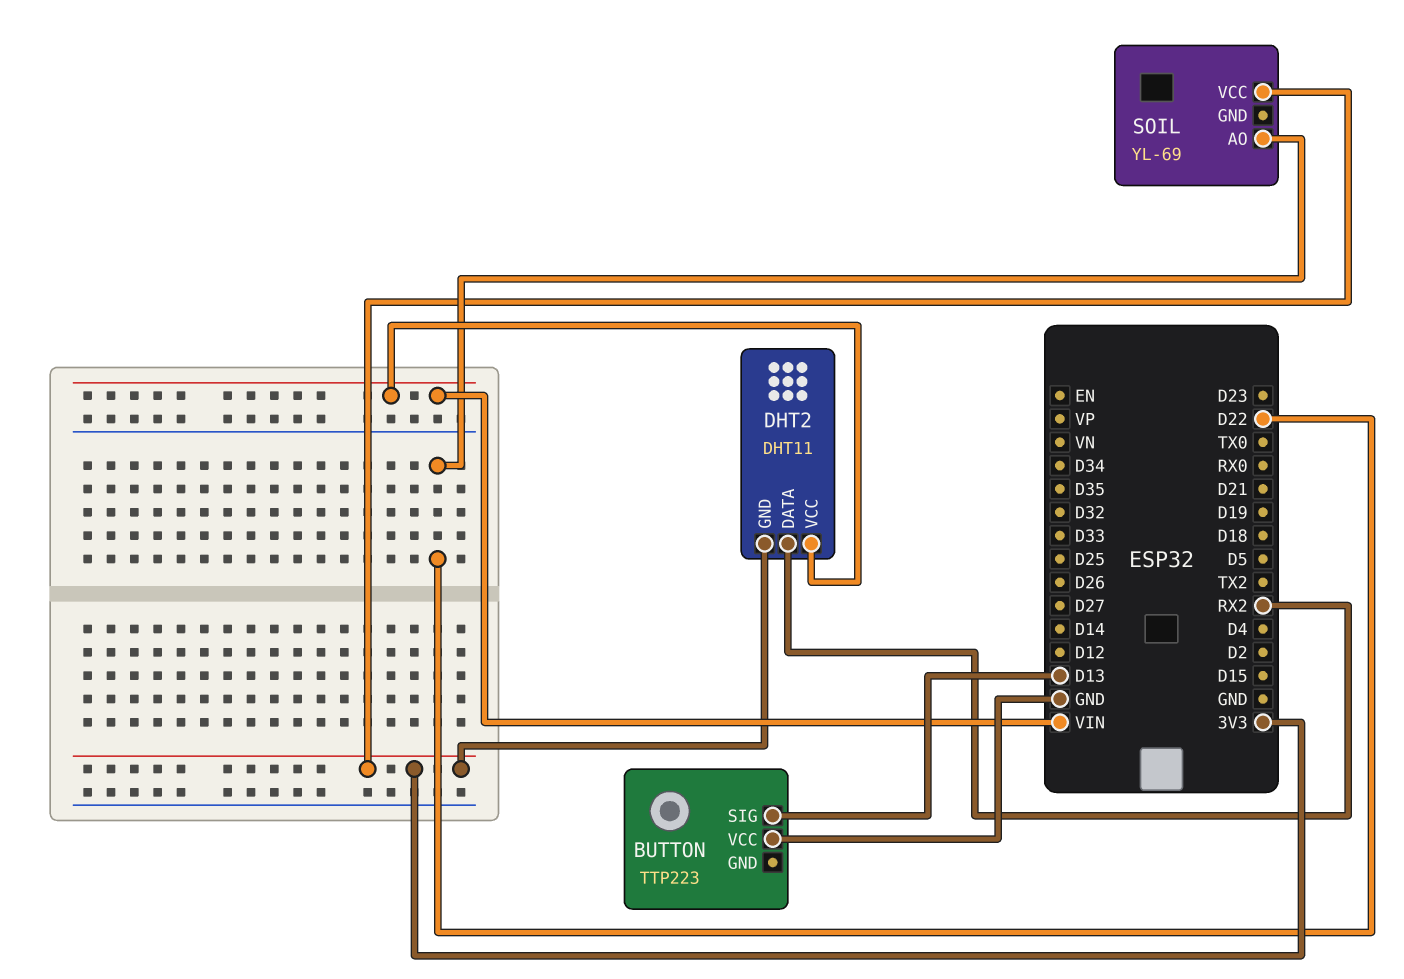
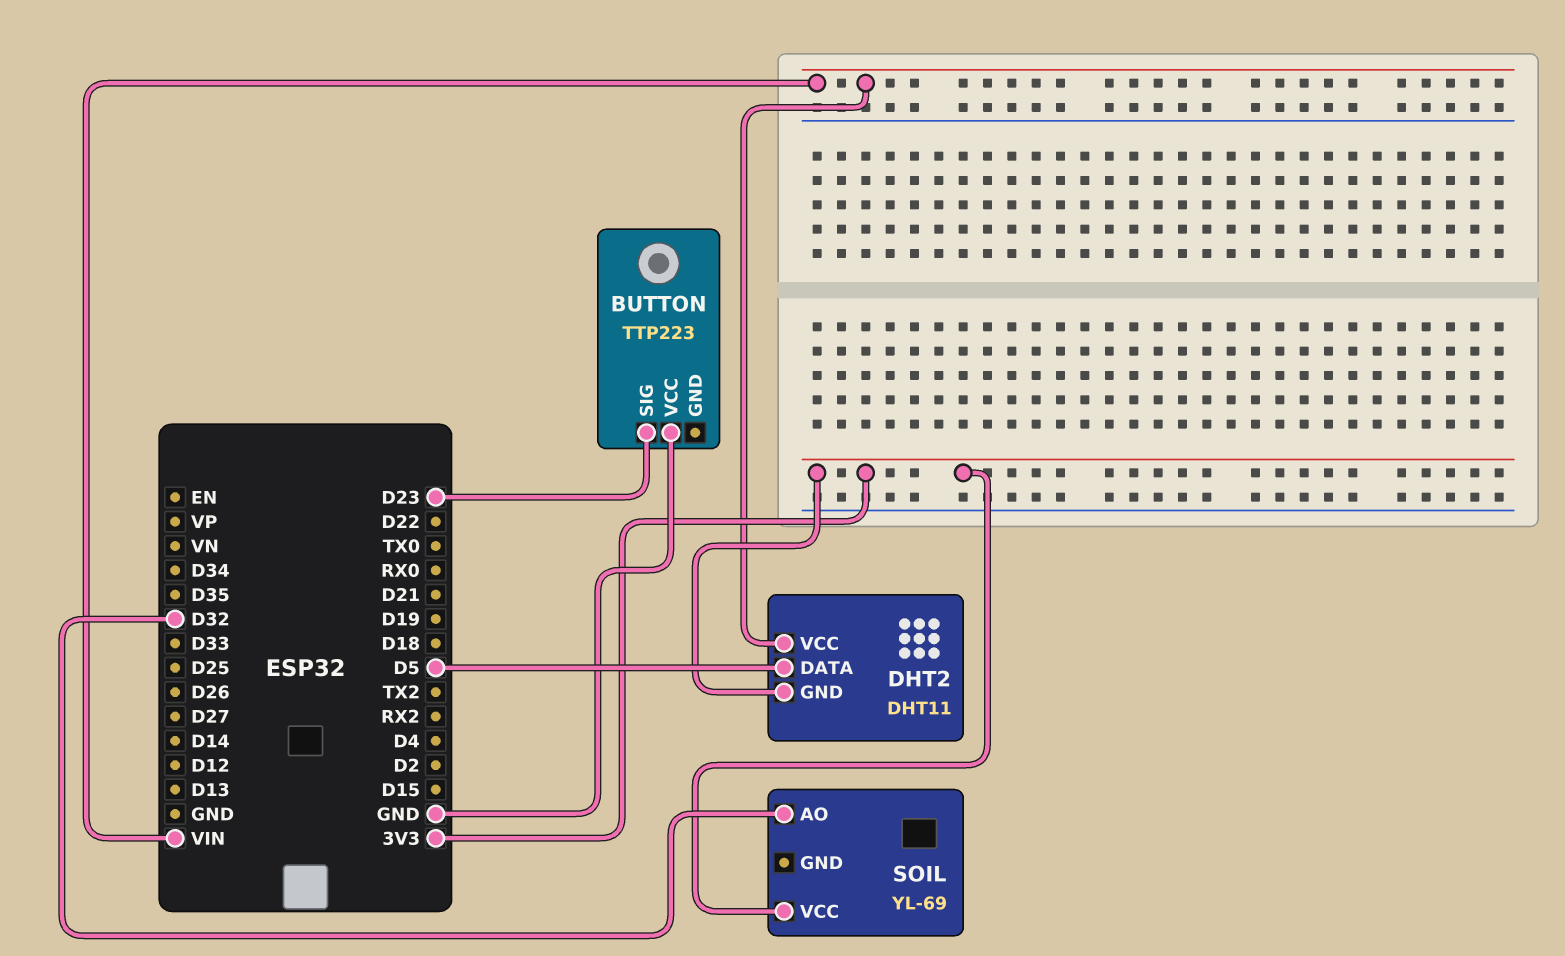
BUTTON pin SIG: D13 -> D23
DHT2 pin DATA: RX2 -> D5
SOIL pin AO: D22 -> D32

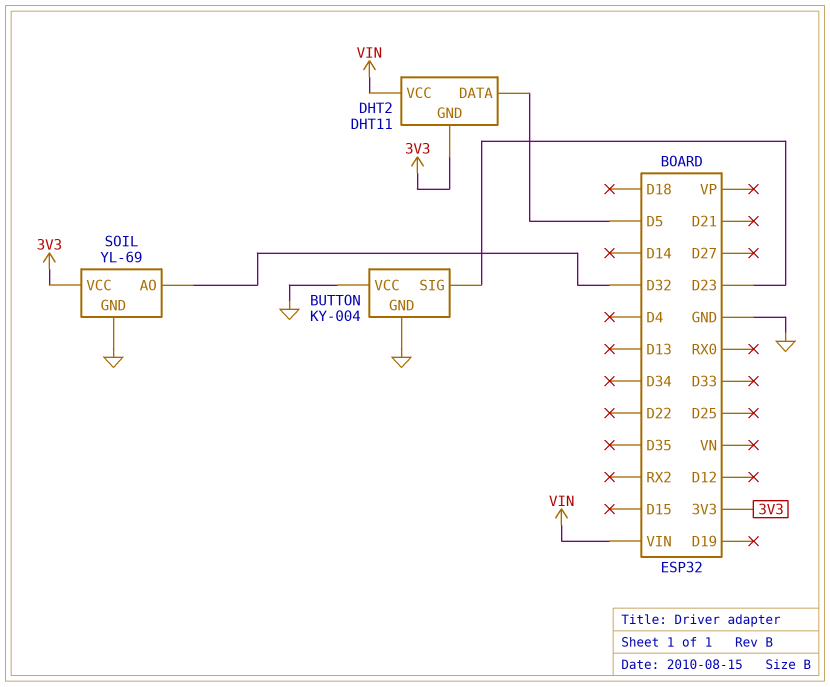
BUTTON: TTP223 -> KY-004
BUTTON pin GND: none -> GND
SOIL pin GND: none -> GND

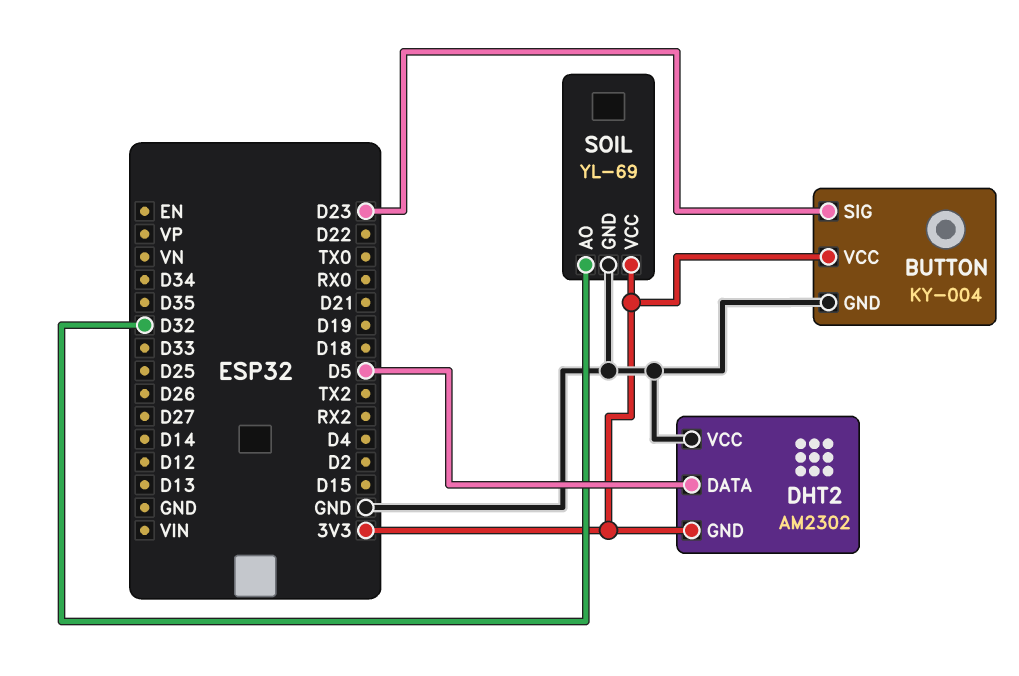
BUTTON pin VCC: GND -> 3V3
DHT2: DHT11 -> AM2302
DHT2 pin VCC: VIN -> GND

